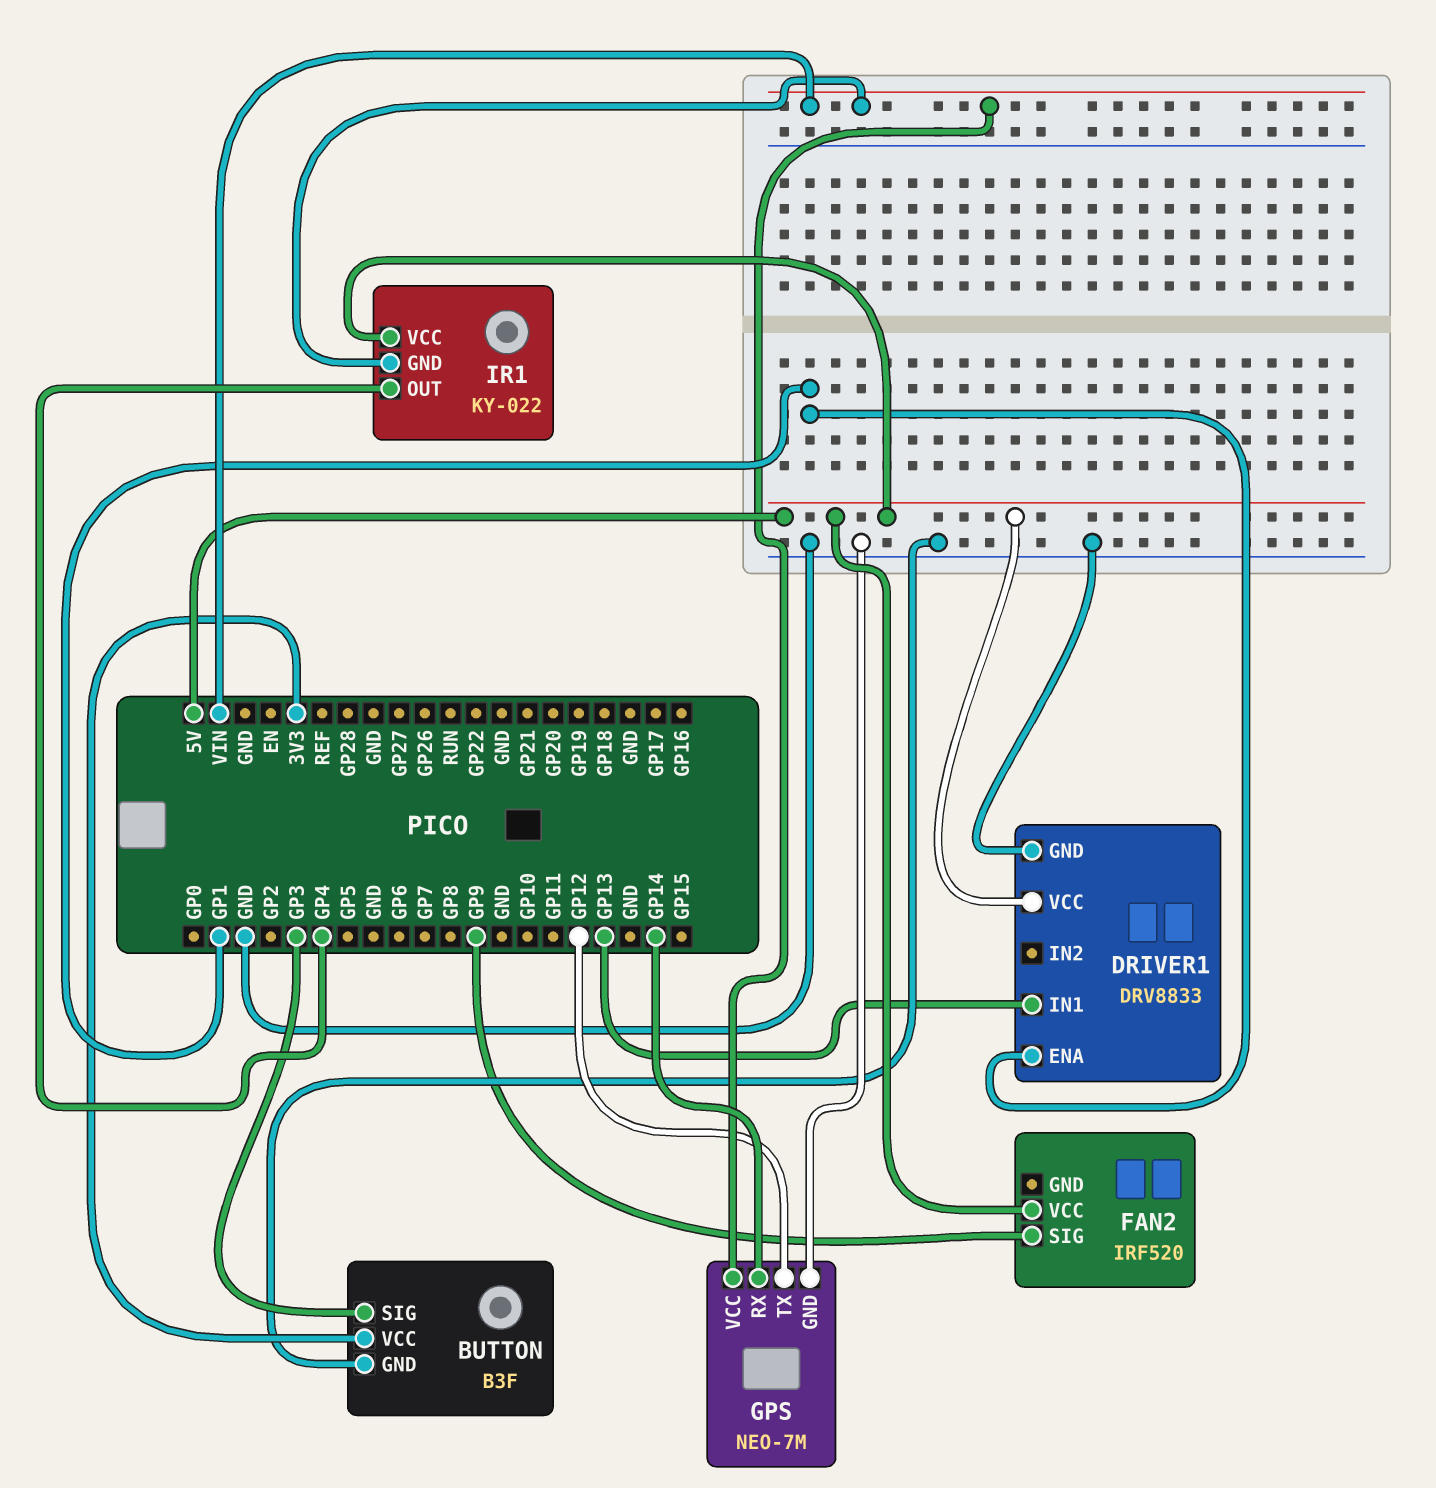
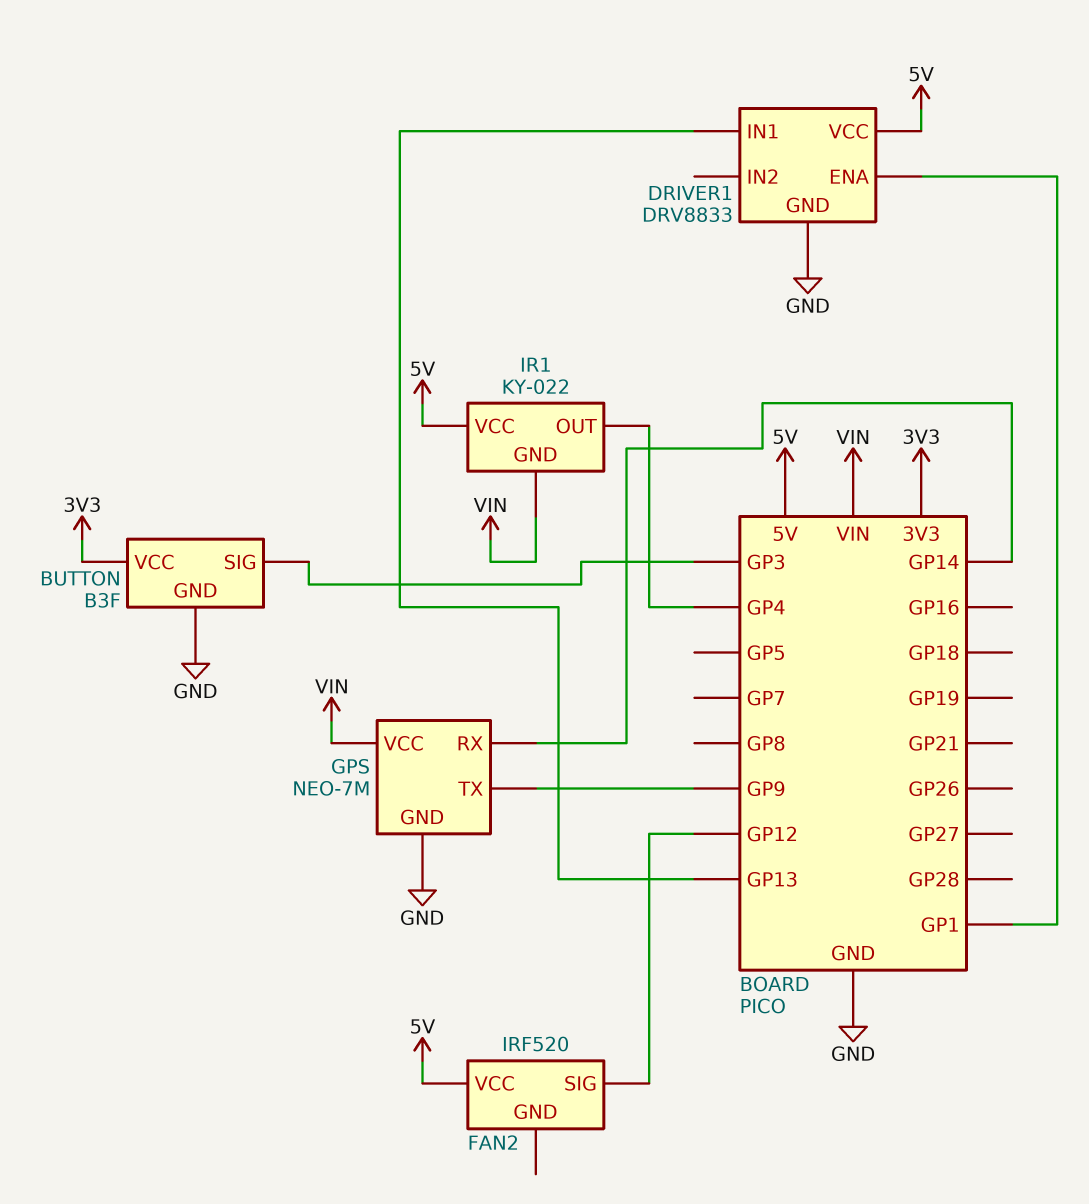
FAN2 pin SIG: GP9 -> GP12
GPS pin TX: GP12 -> GP9

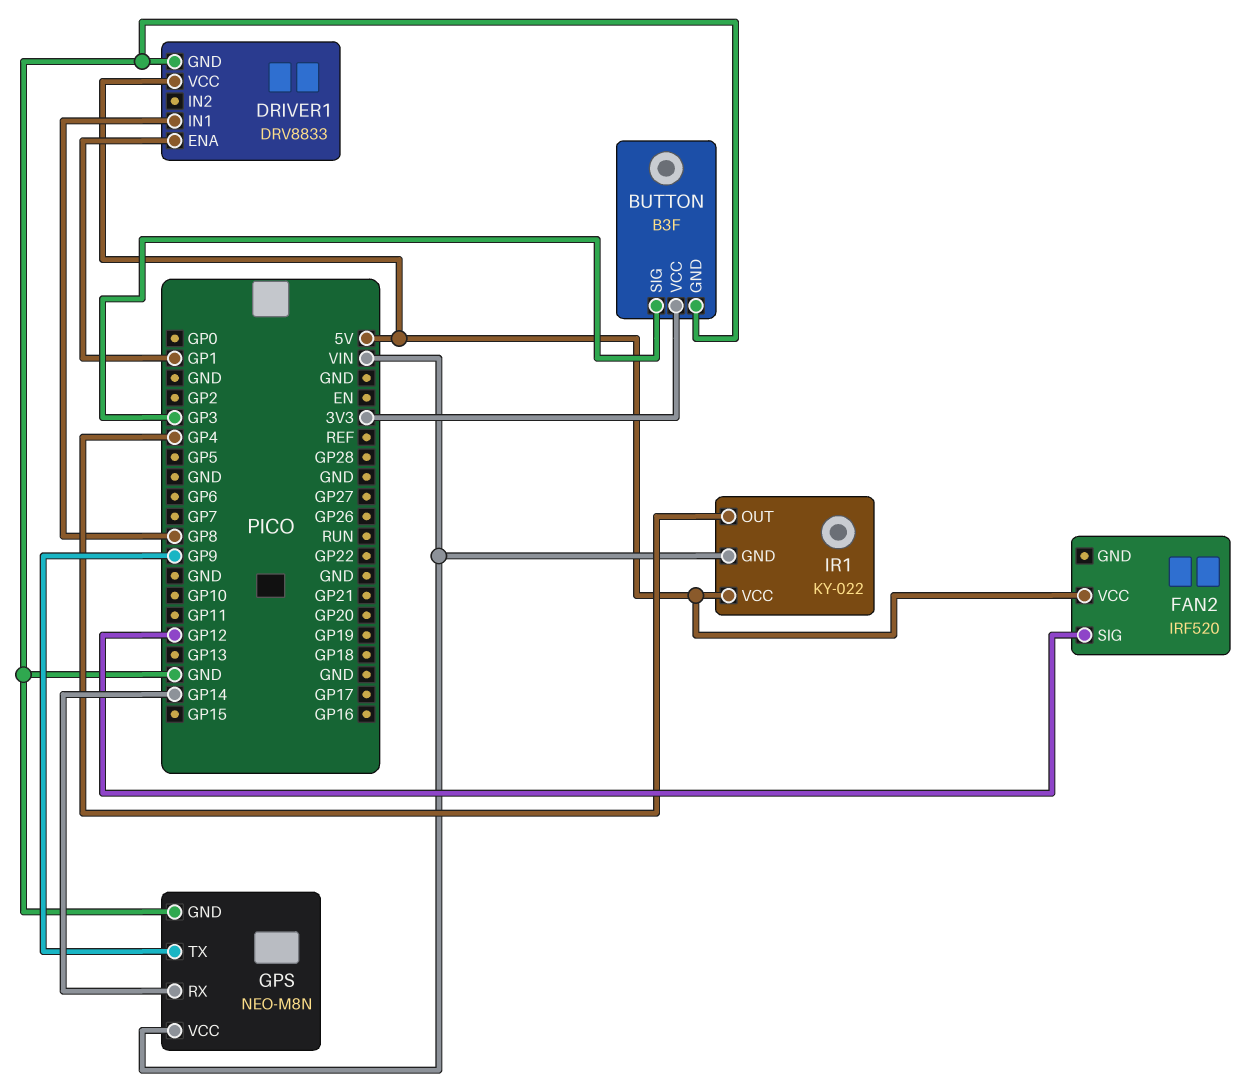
DRIVER1 pin IN1: GP13 -> GP8
GPS: NEO-7M -> NEO-M8N

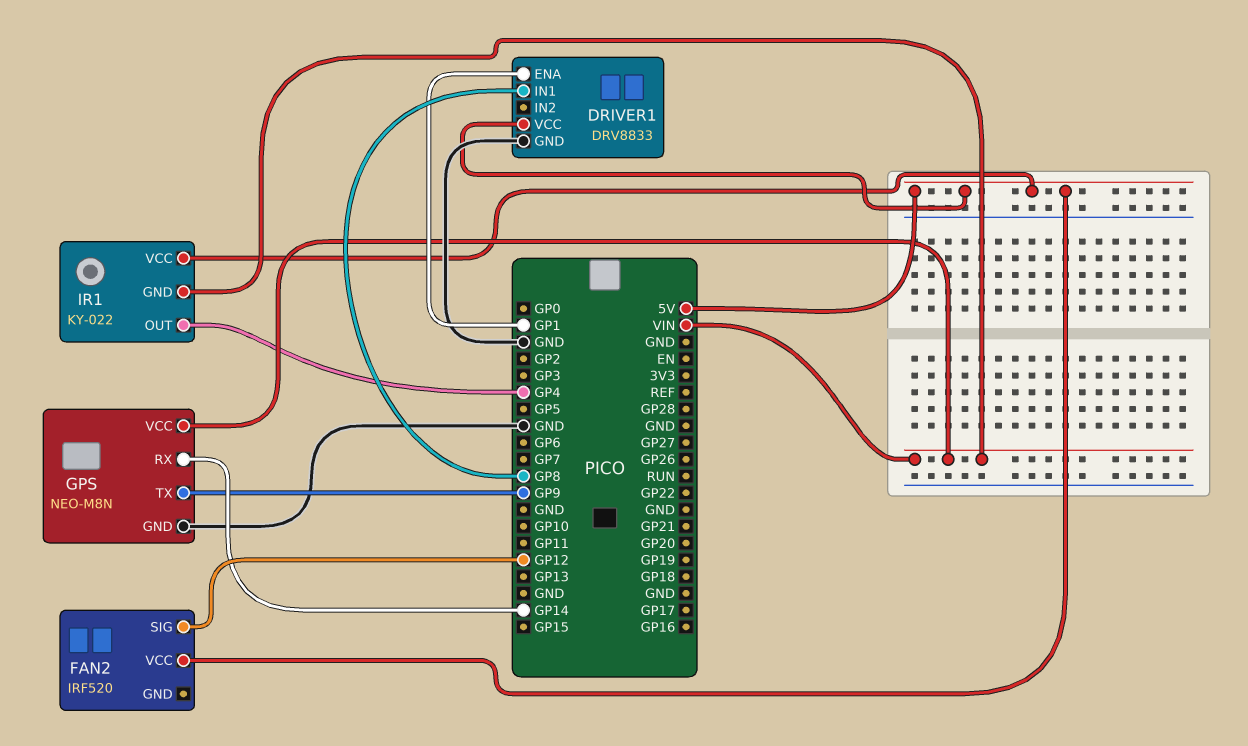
BUTTON: B3F -> none
BUTTON pin GND: GND -> none
BUTTON pin SIG: GP3 -> none
BUTTON pin VCC: 3V3 -> none

